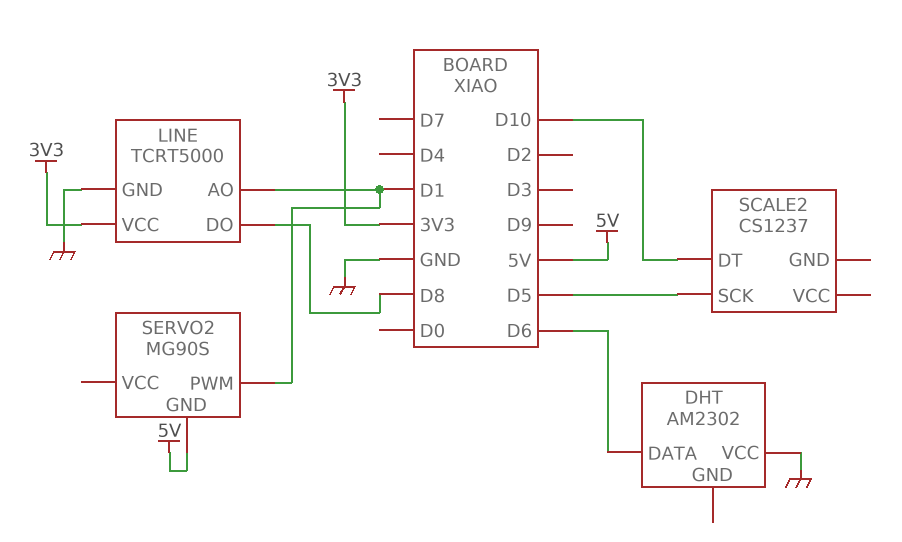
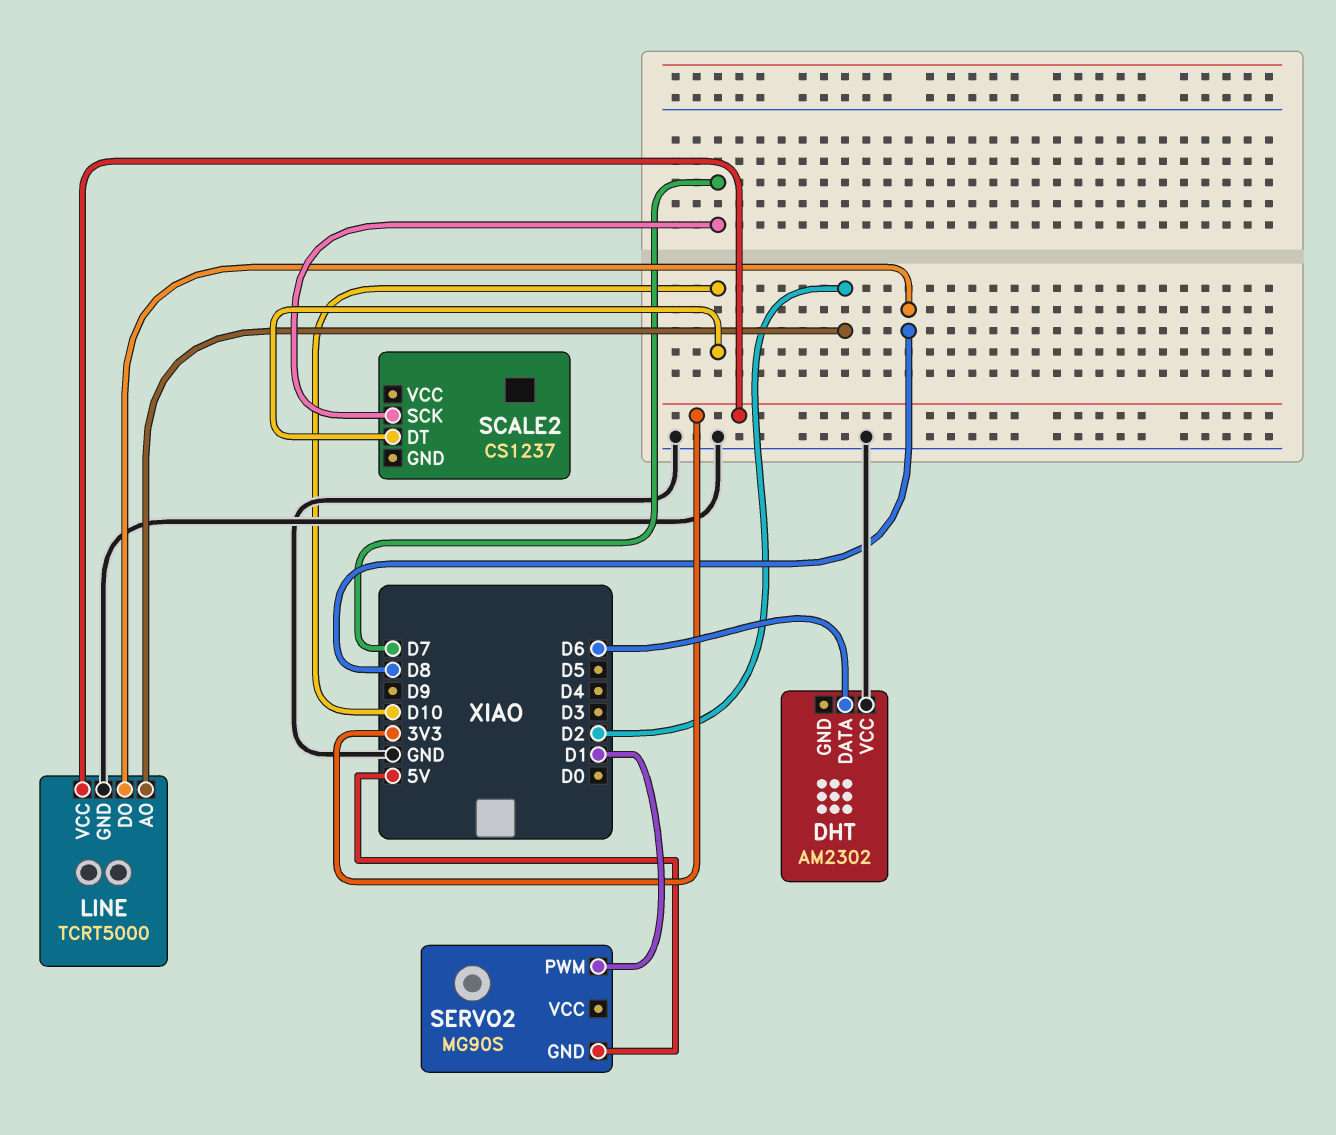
LINE pin AO: D1 -> D2
SCALE2 pin SCK: D5 -> D7

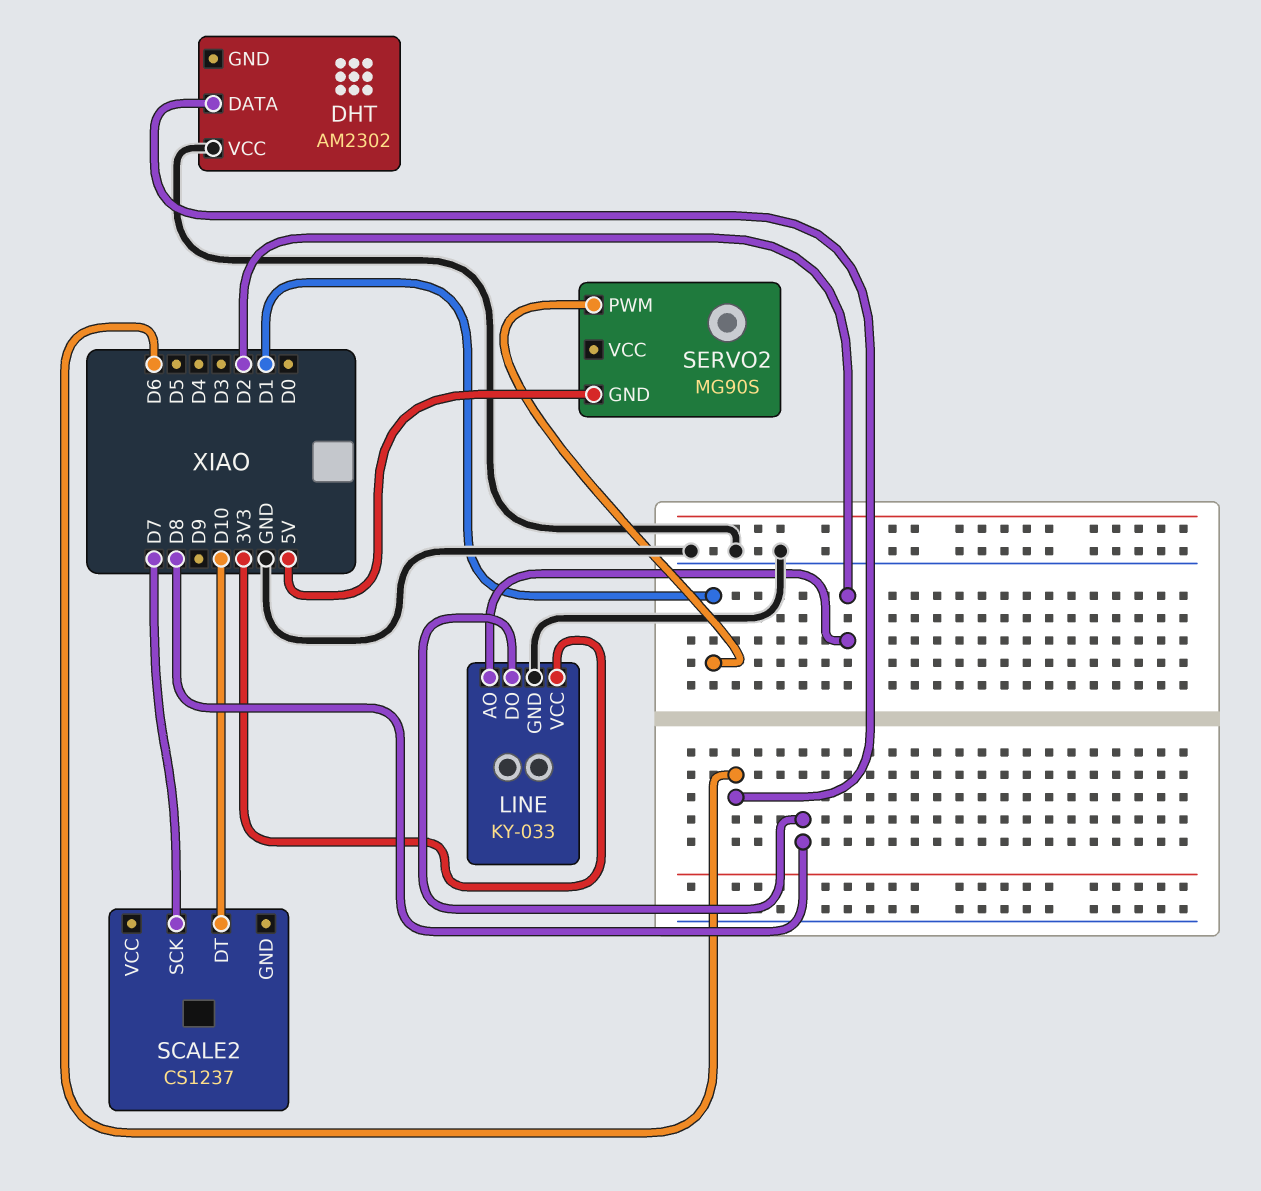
LINE: TCRT5000 -> KY-033

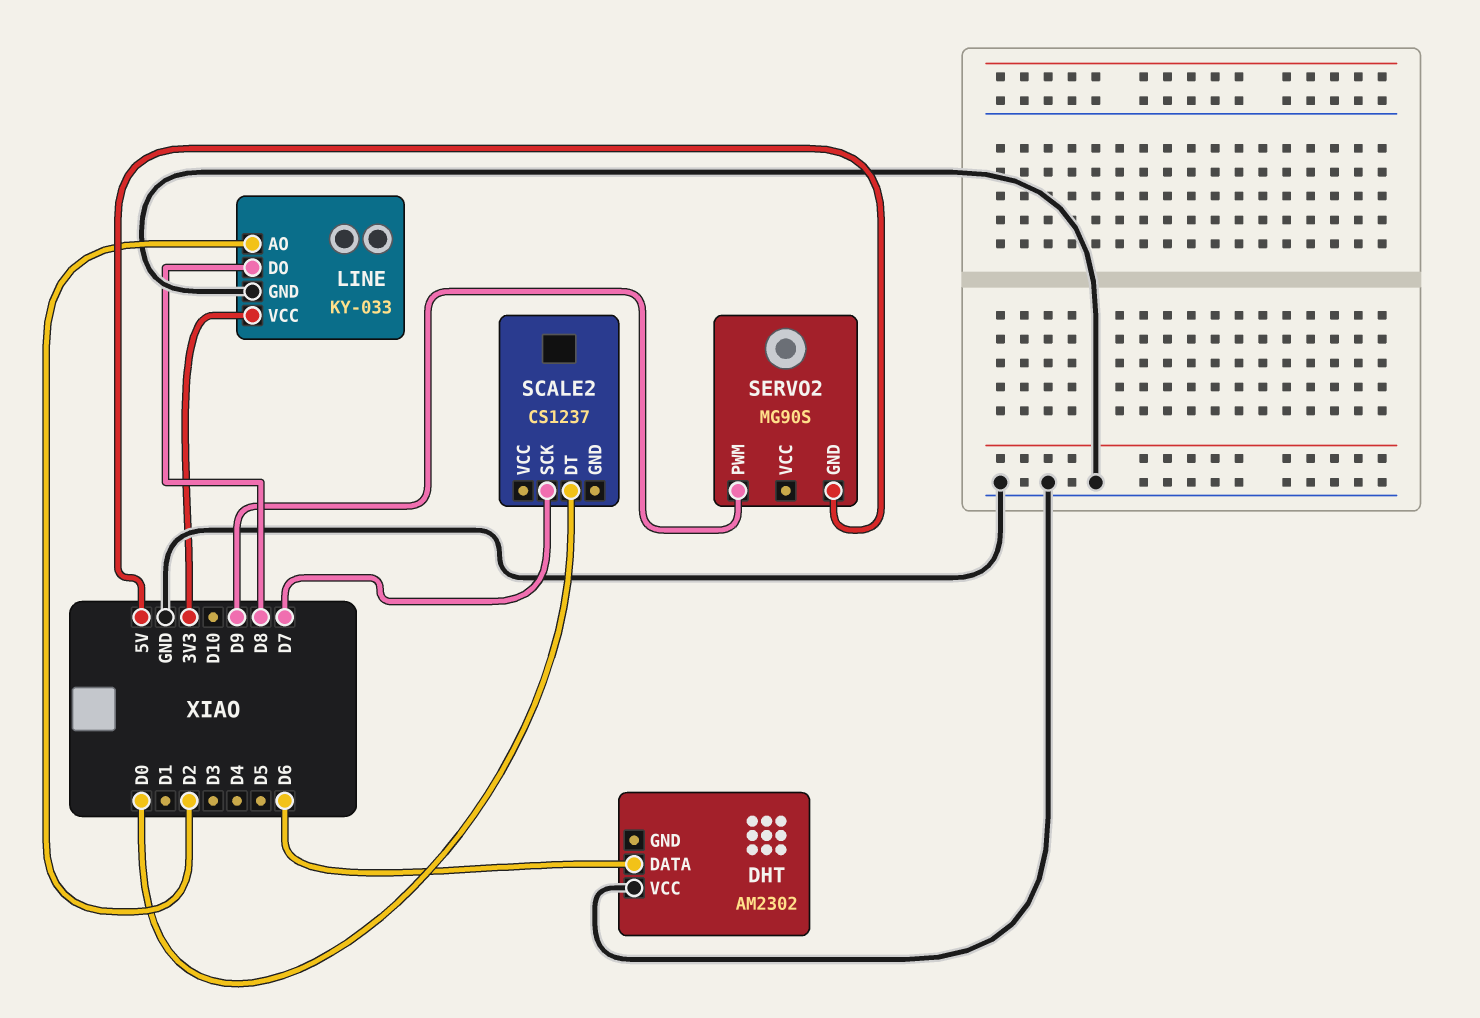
SCALE2 pin DT: D10 -> D0
SERVO2 pin PWM: D1 -> D9

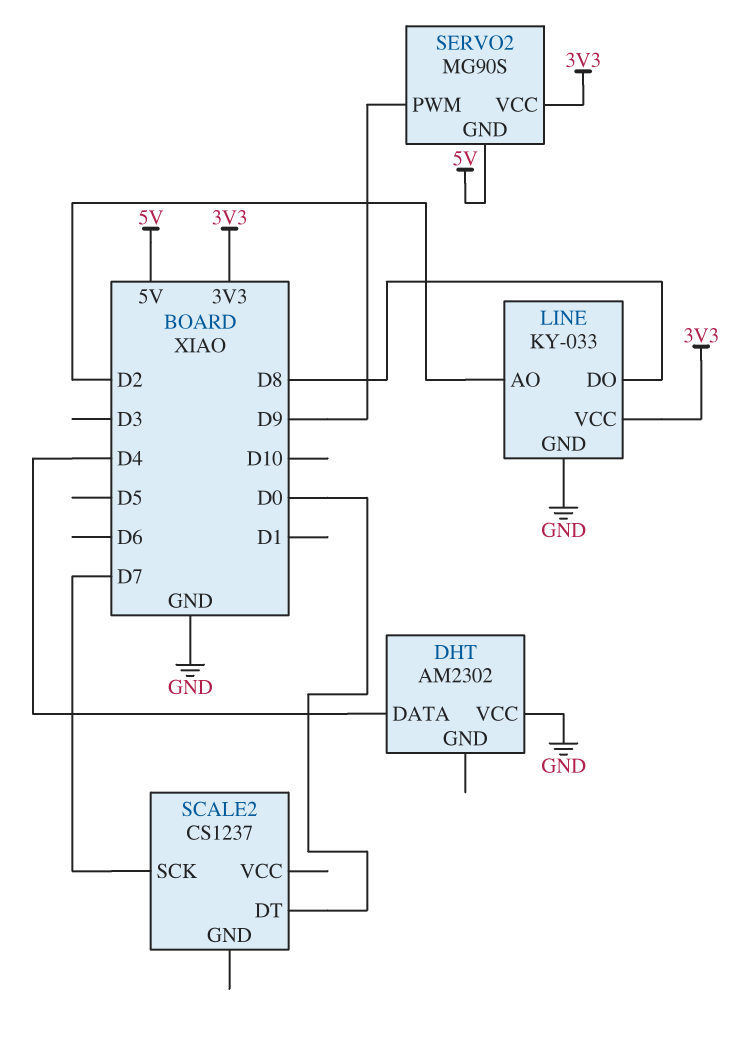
DHT pin DATA: D6 -> D4
SERVO2 pin VCC: none -> 3V3

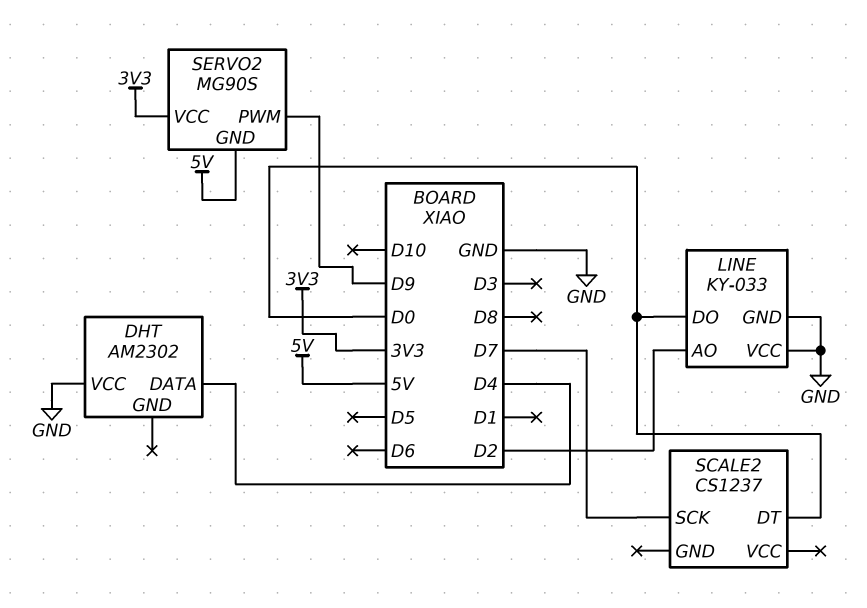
LINE pin DO: D8 -> D0
LINE pin VCC: 3V3 -> GND

